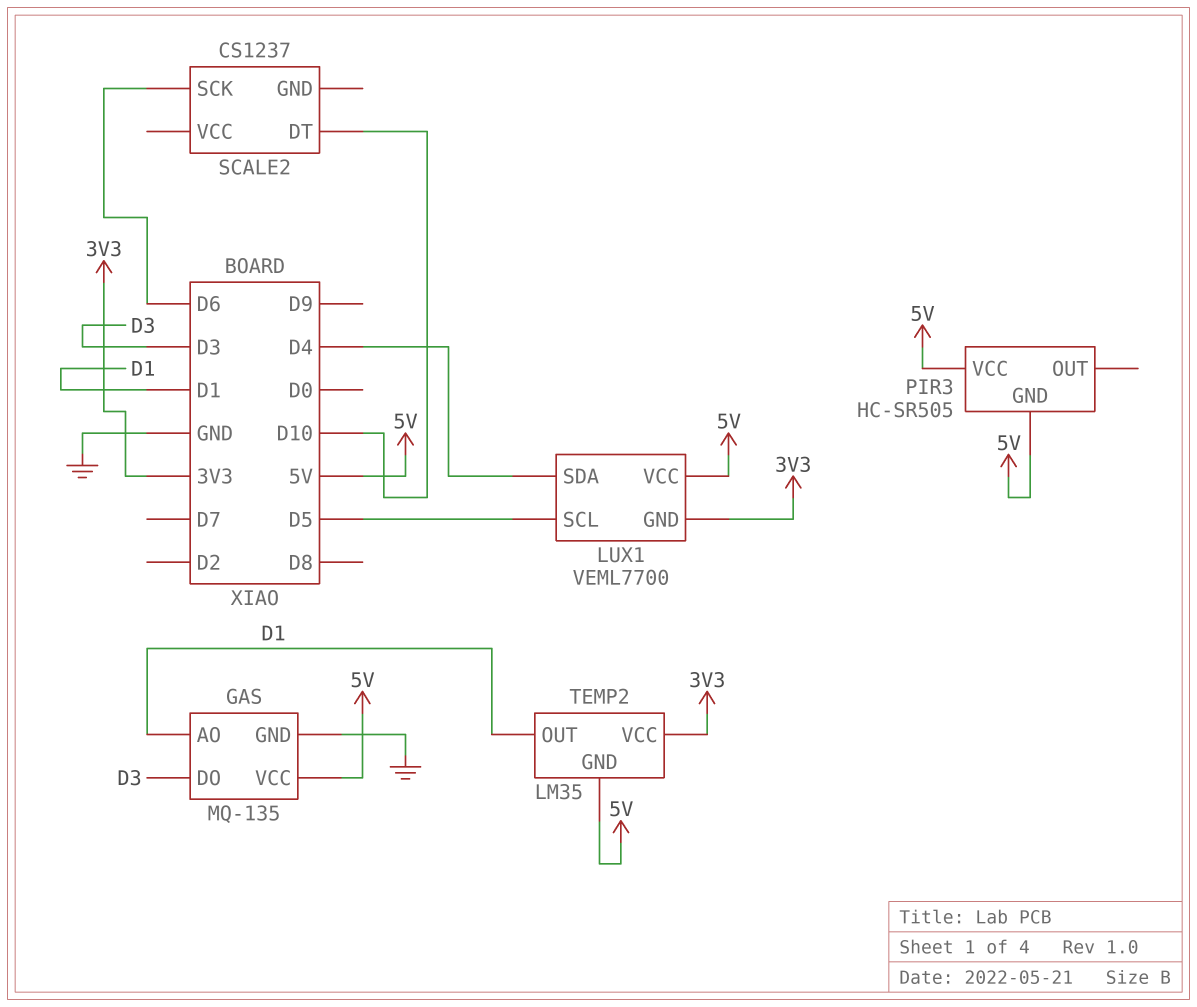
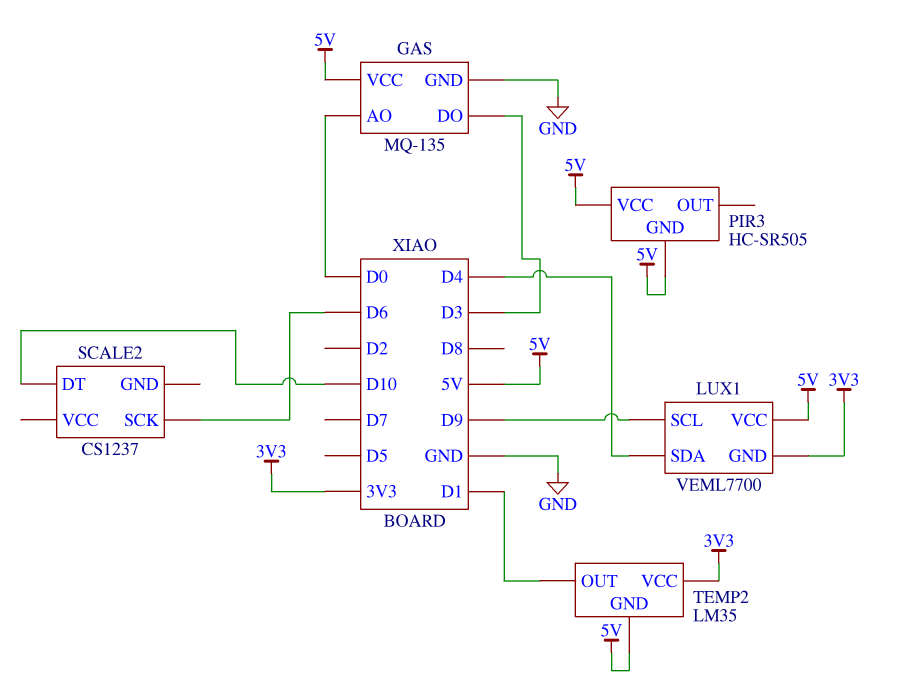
GAS pin AO: D1 -> D0
LUX1 pin SCL: D5 -> D9

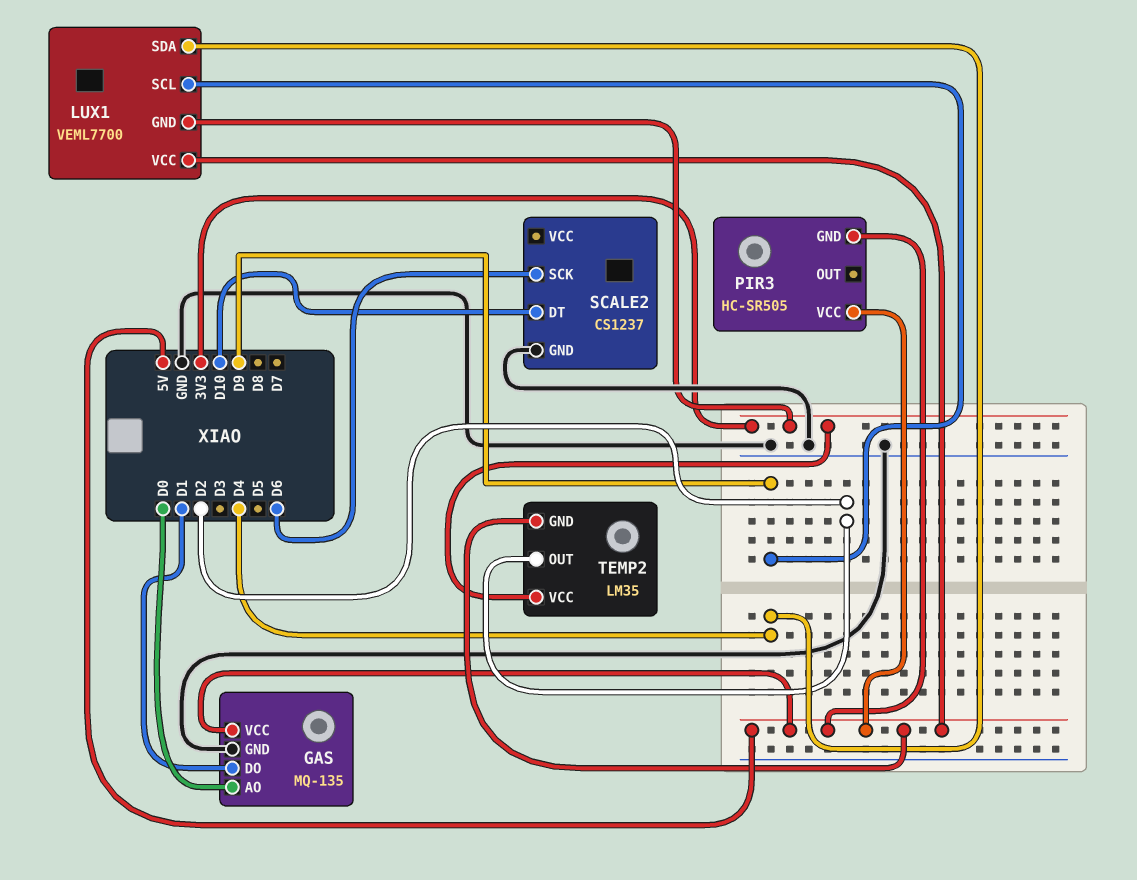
GAS pin DO: D3 -> D1
SCALE2 pin GND: none -> GND
TEMP2 pin OUT: D1 -> D2

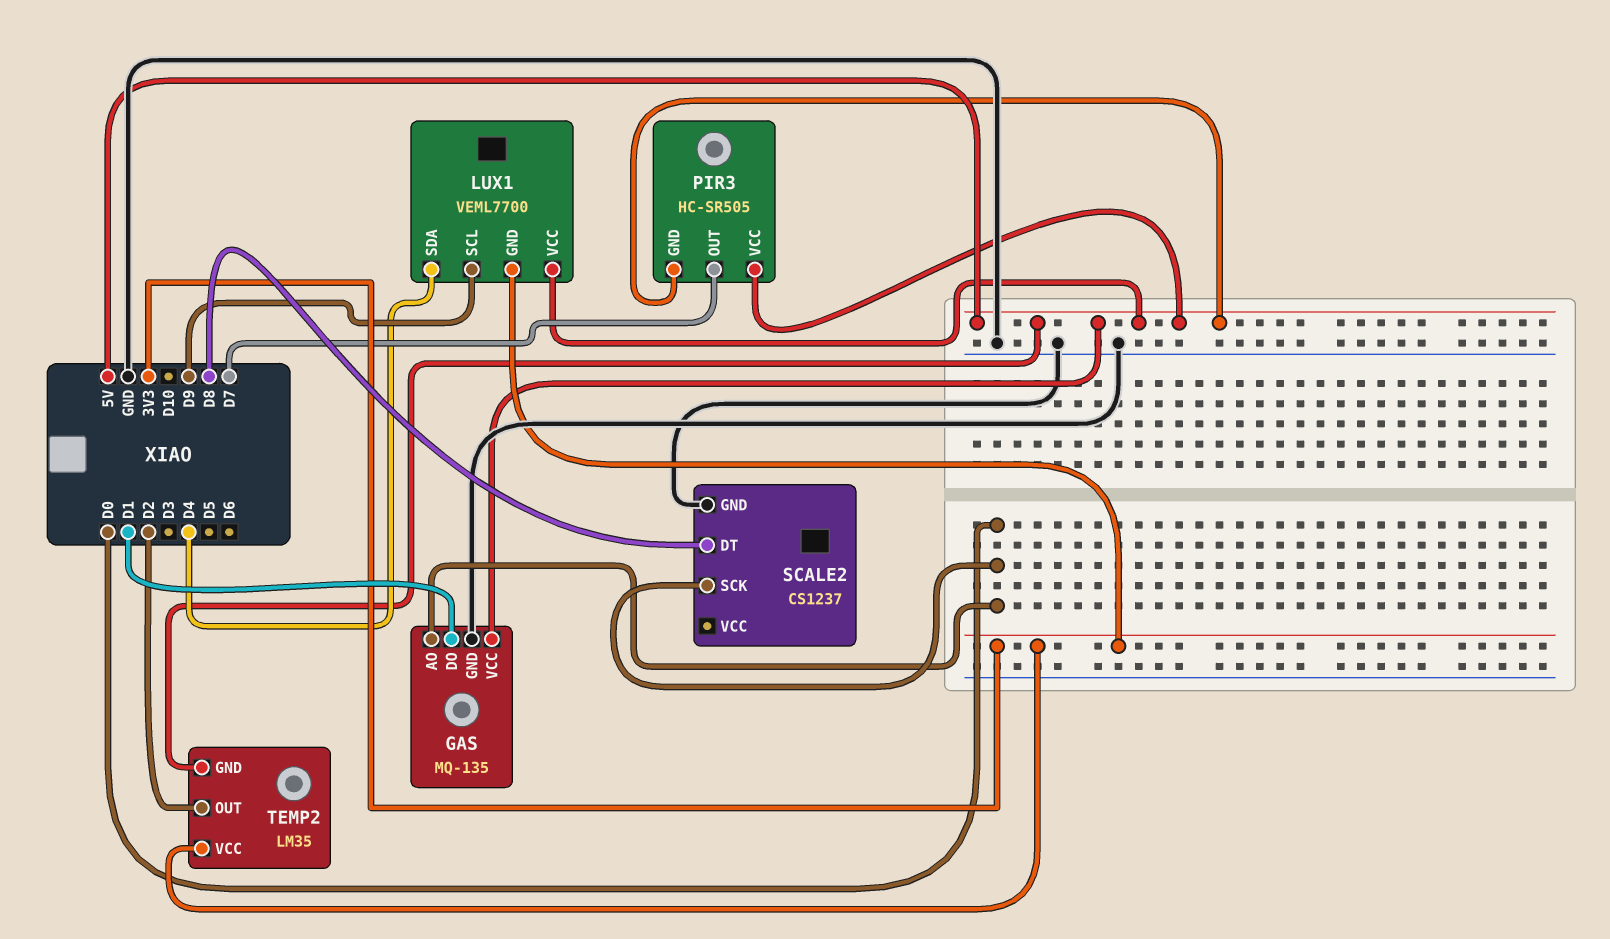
PIR3 pin OUT: none -> D7
SCALE2 pin DT: D10 -> D8
SCALE2 pin SCK: D6 -> D0

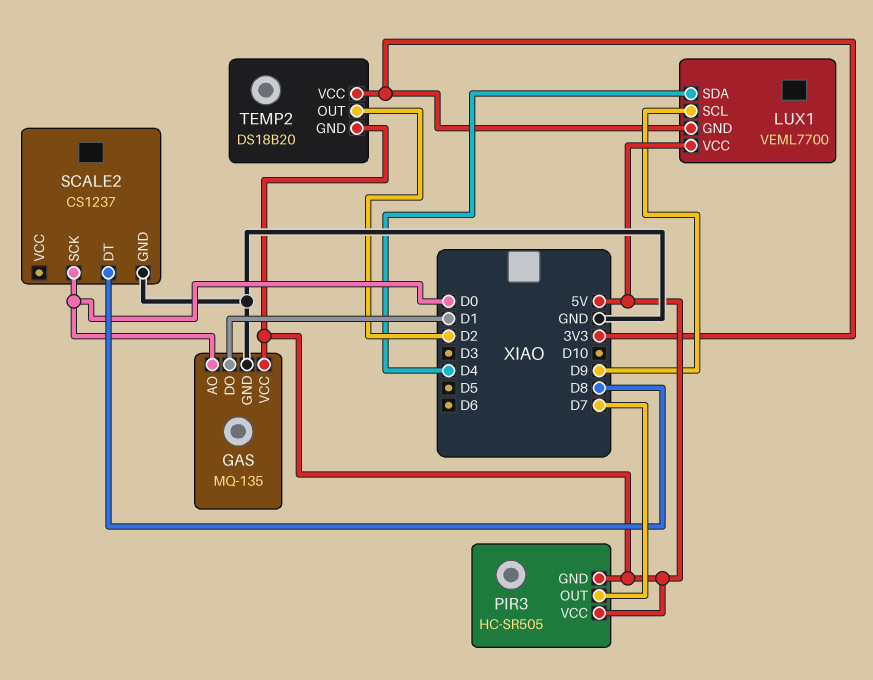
TEMP2: LM35 -> DS18B20

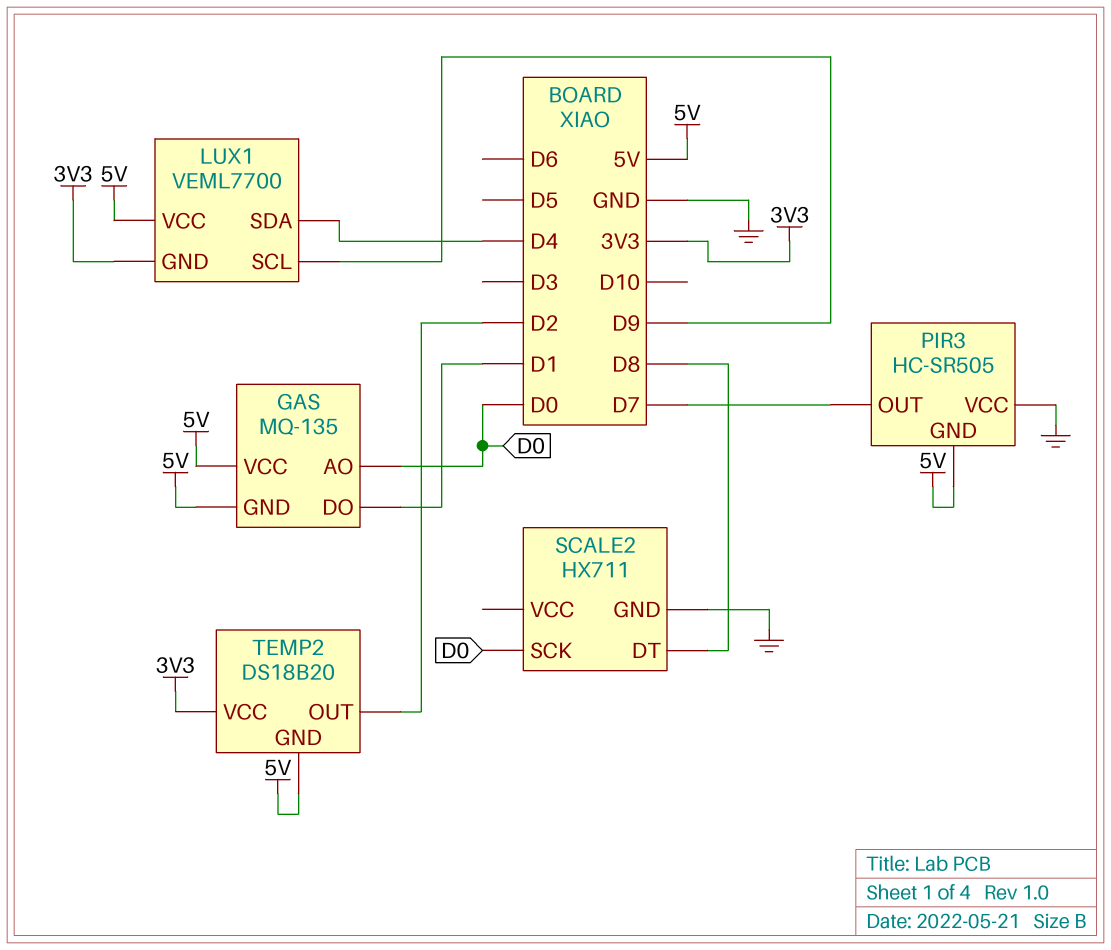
GAS pin GND: GND -> 5V
PIR3 pin VCC: 5V -> GND
SCALE2: CS1237 -> HX711

